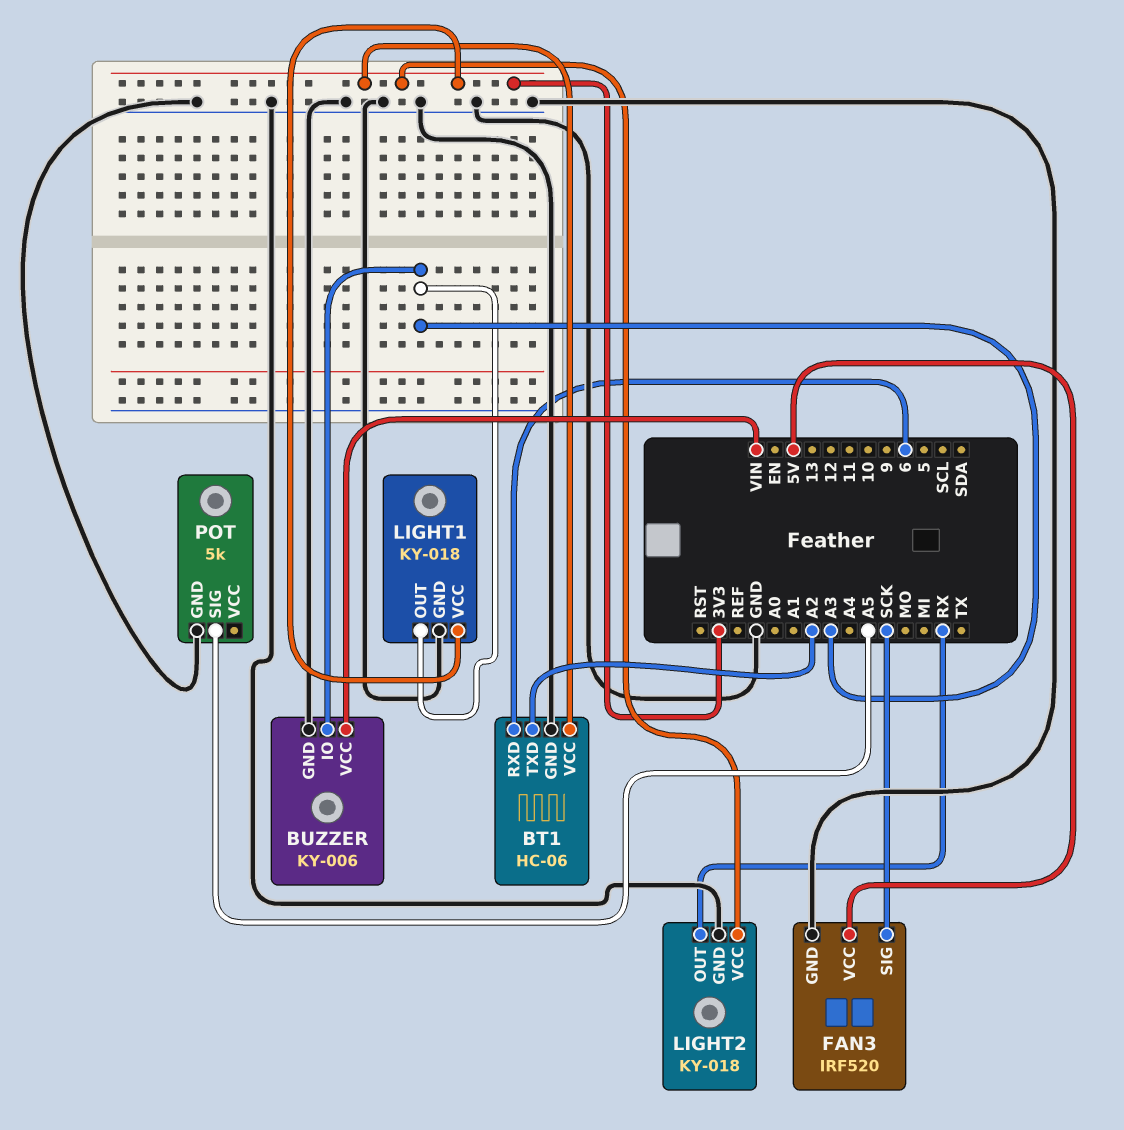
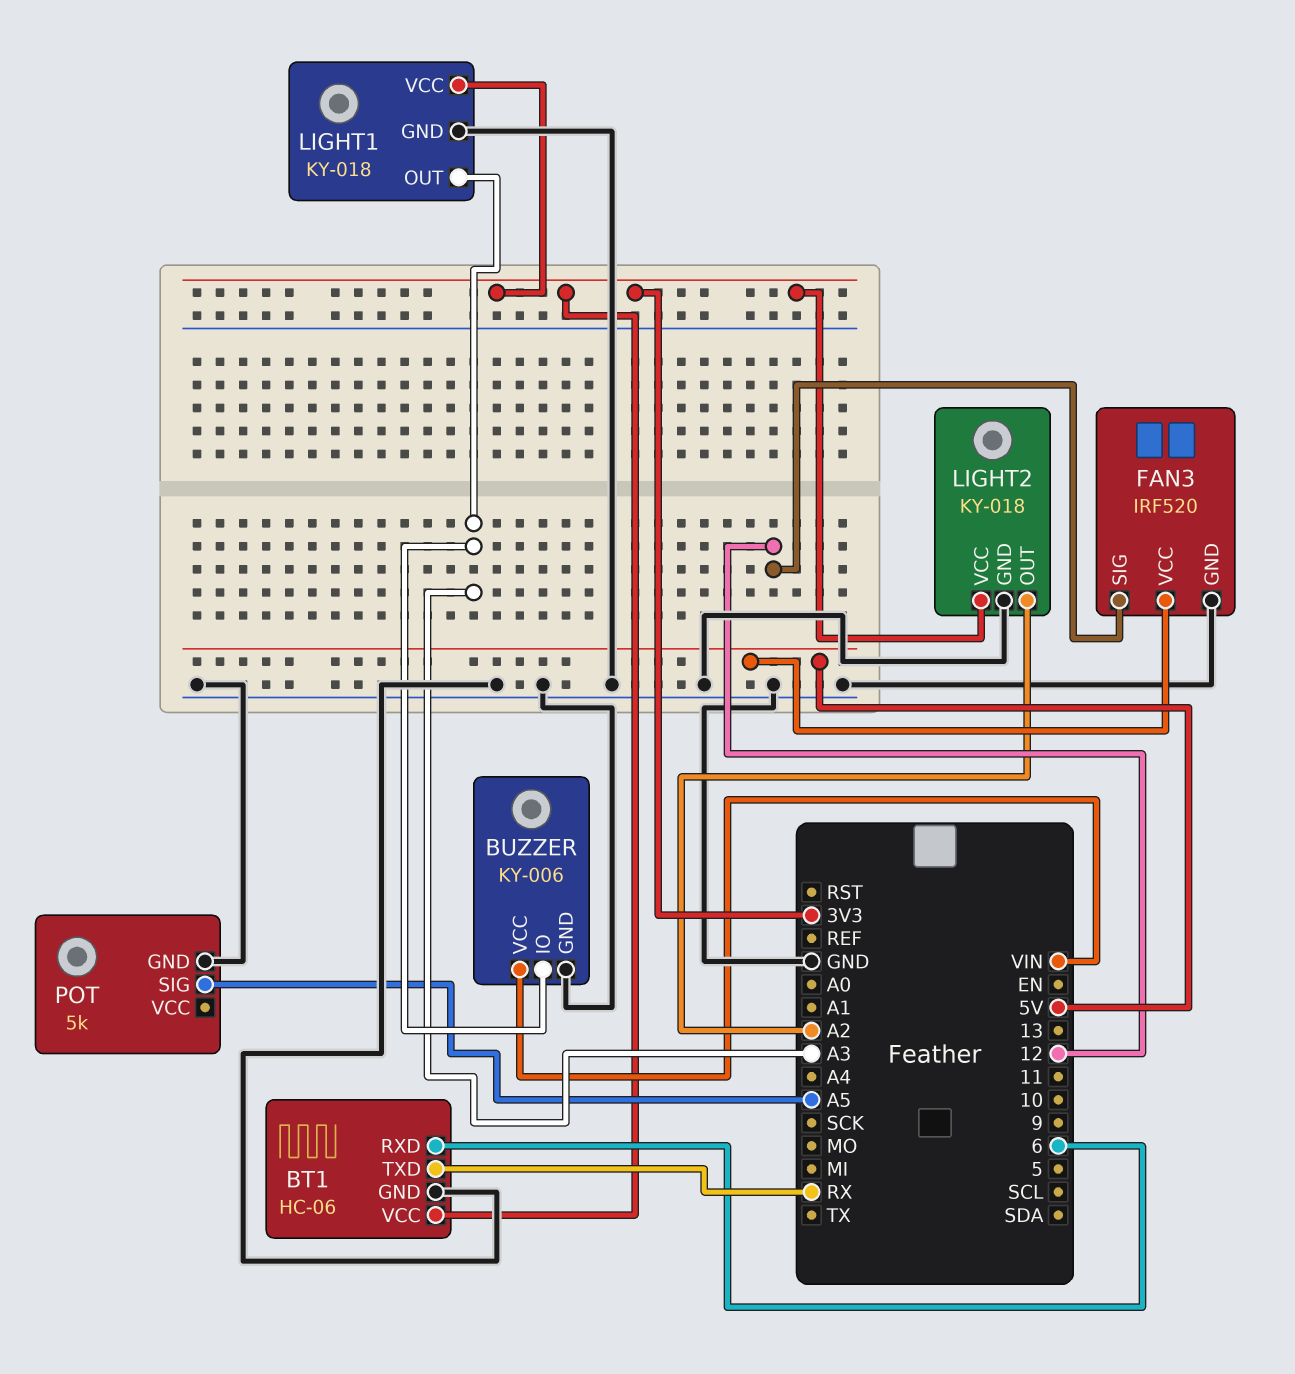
BT1 pin TXD: A2 -> RX
FAN3 pin SIG: SCK -> 12
LIGHT2 pin OUT: RX -> A2

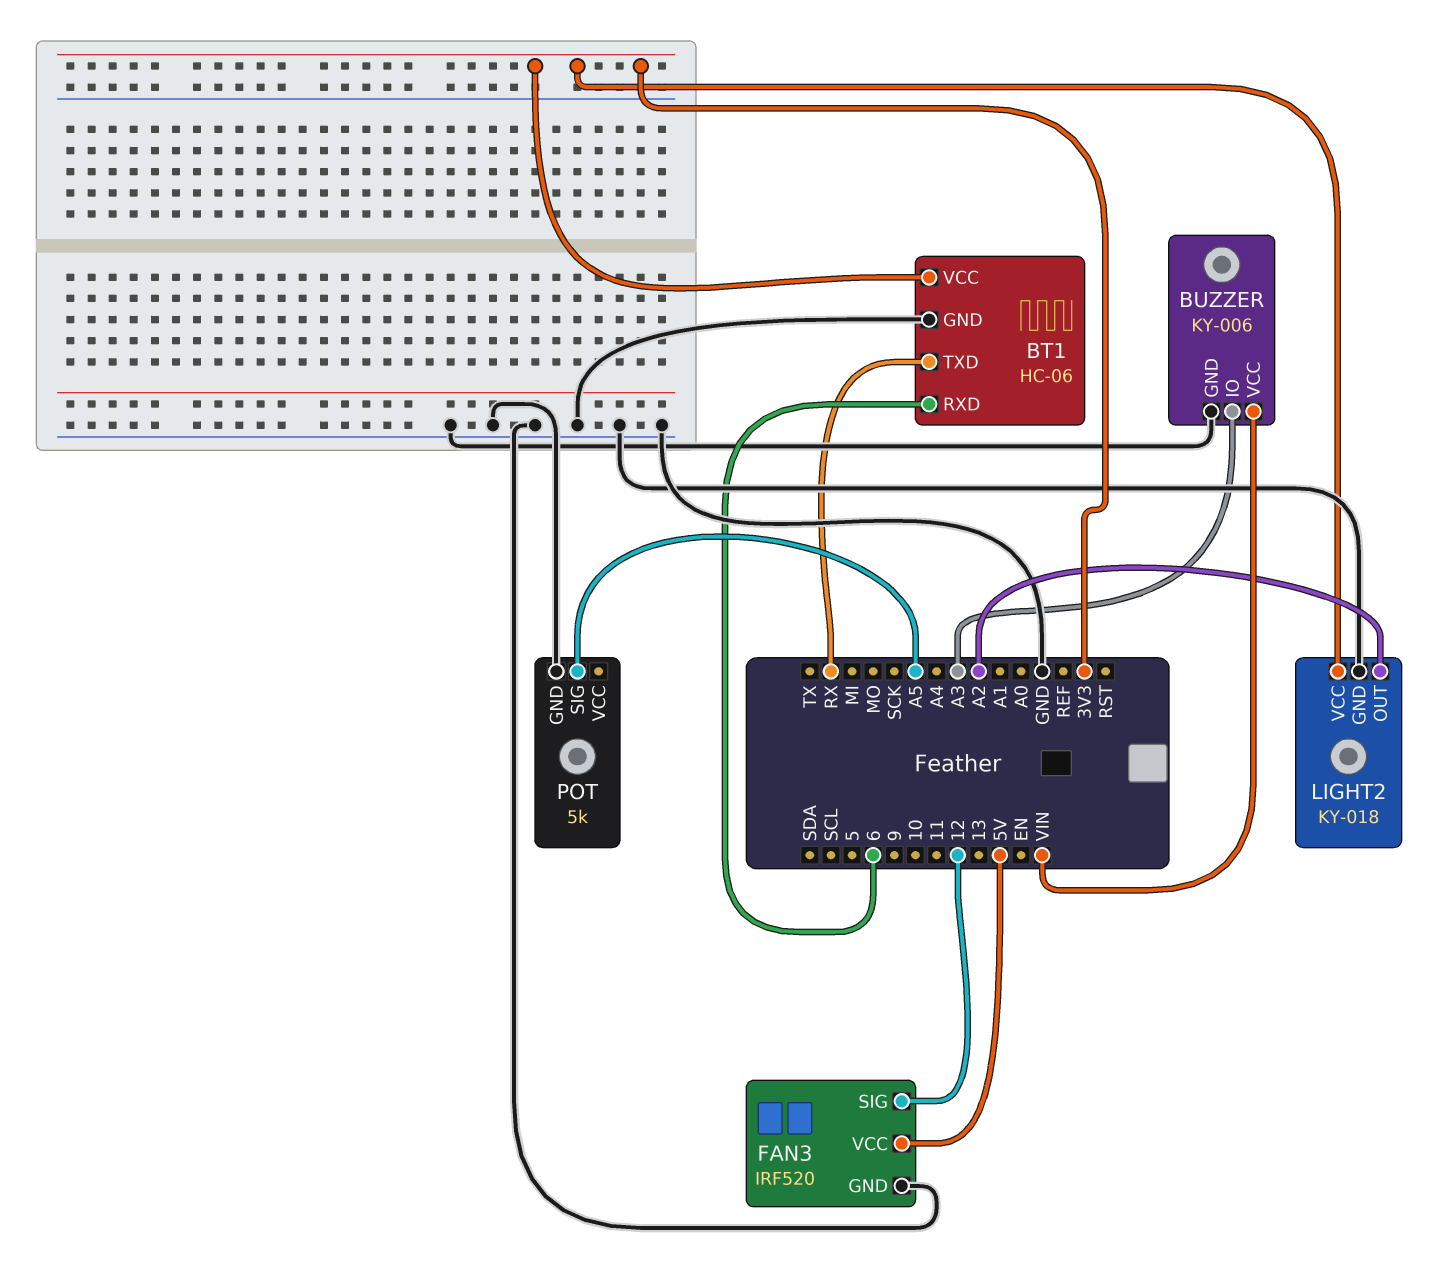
LIGHT1: KY-018 -> none
LIGHT1 pin GND: GND -> none
LIGHT1 pin OUT: A3 -> none
LIGHT1 pin VCC: 3V3 -> none

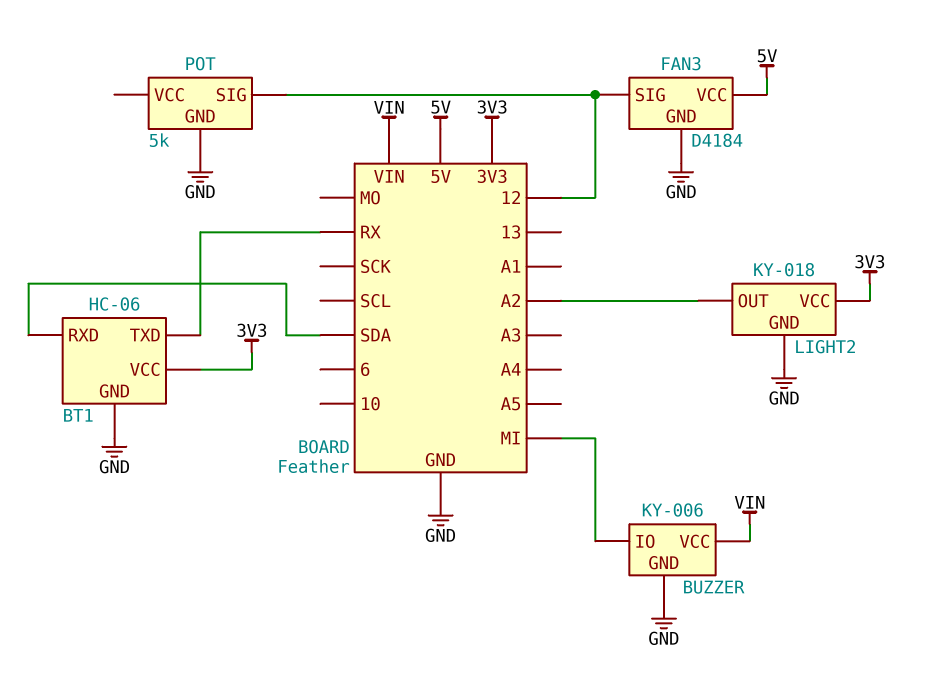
BT1 pin RXD: 6 -> SDA
BUZZER pin IO: A3 -> MI
FAN3: IRF520 -> D4184
POT pin SIG: A5 -> 12

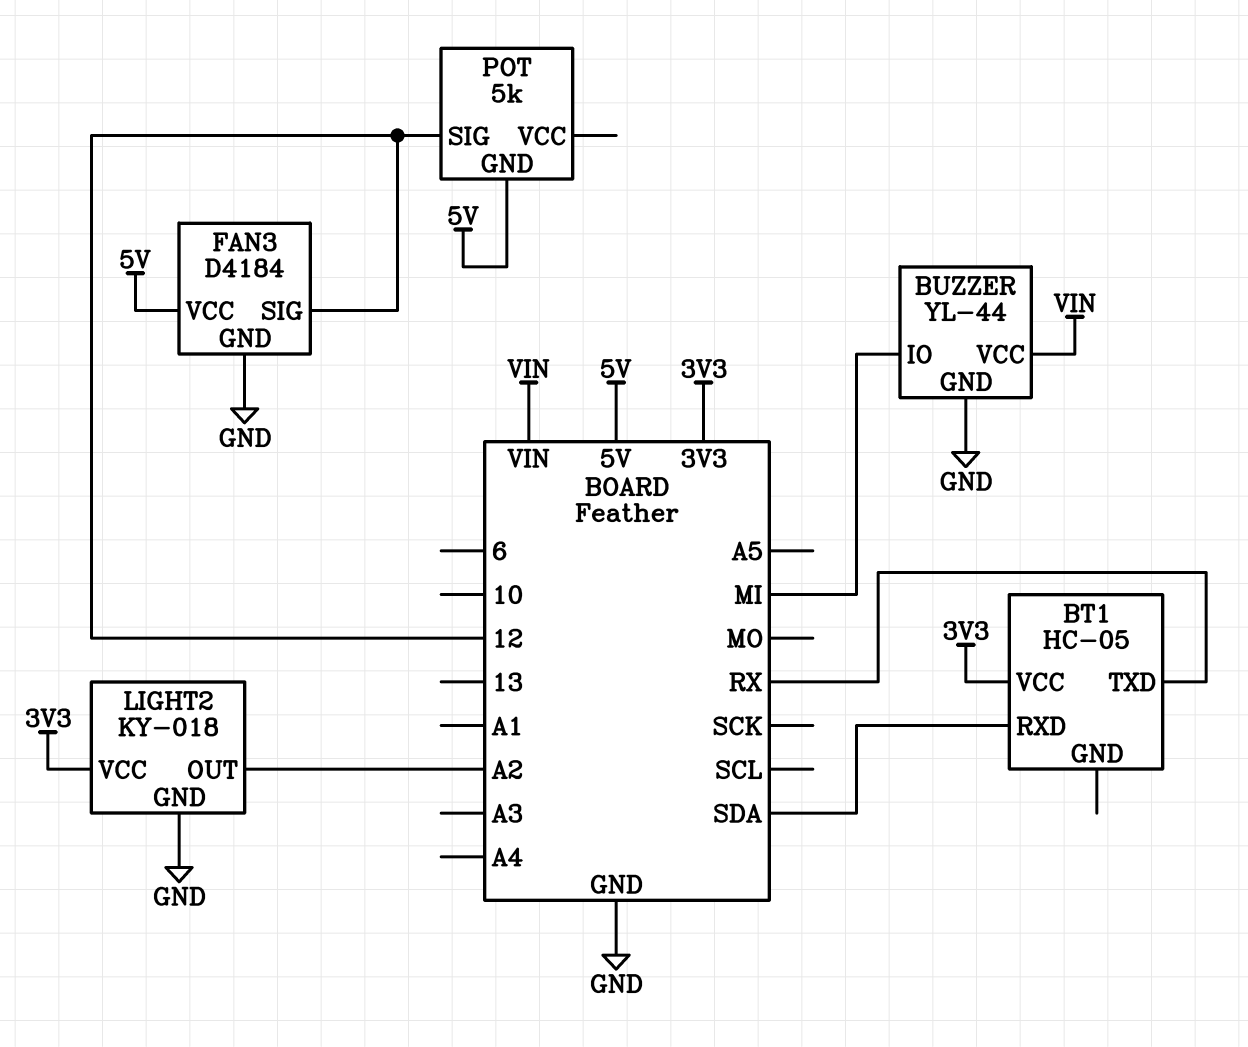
BT1: HC-06 -> HC-05
BT1 pin GND: GND -> none
BUZZER: KY-006 -> YL-44
POT pin GND: GND -> 5V

